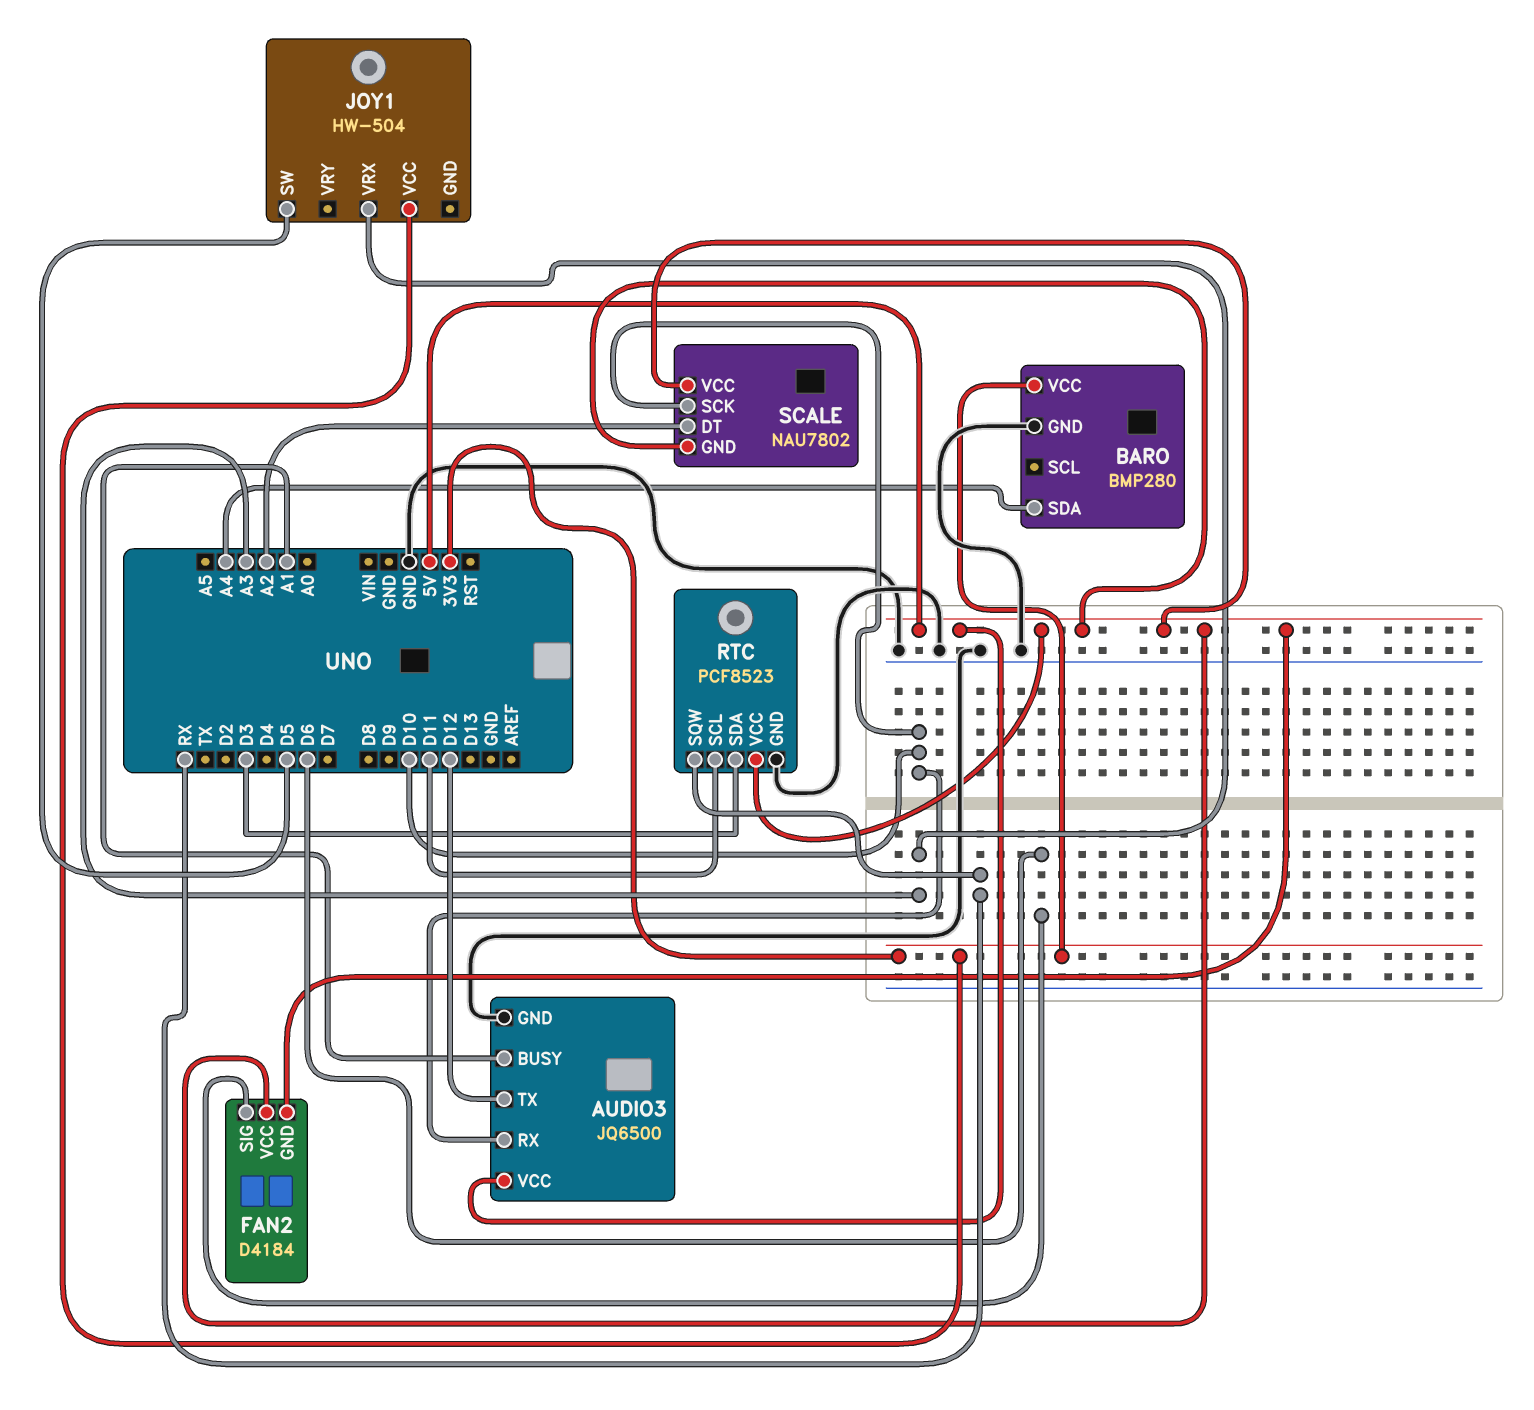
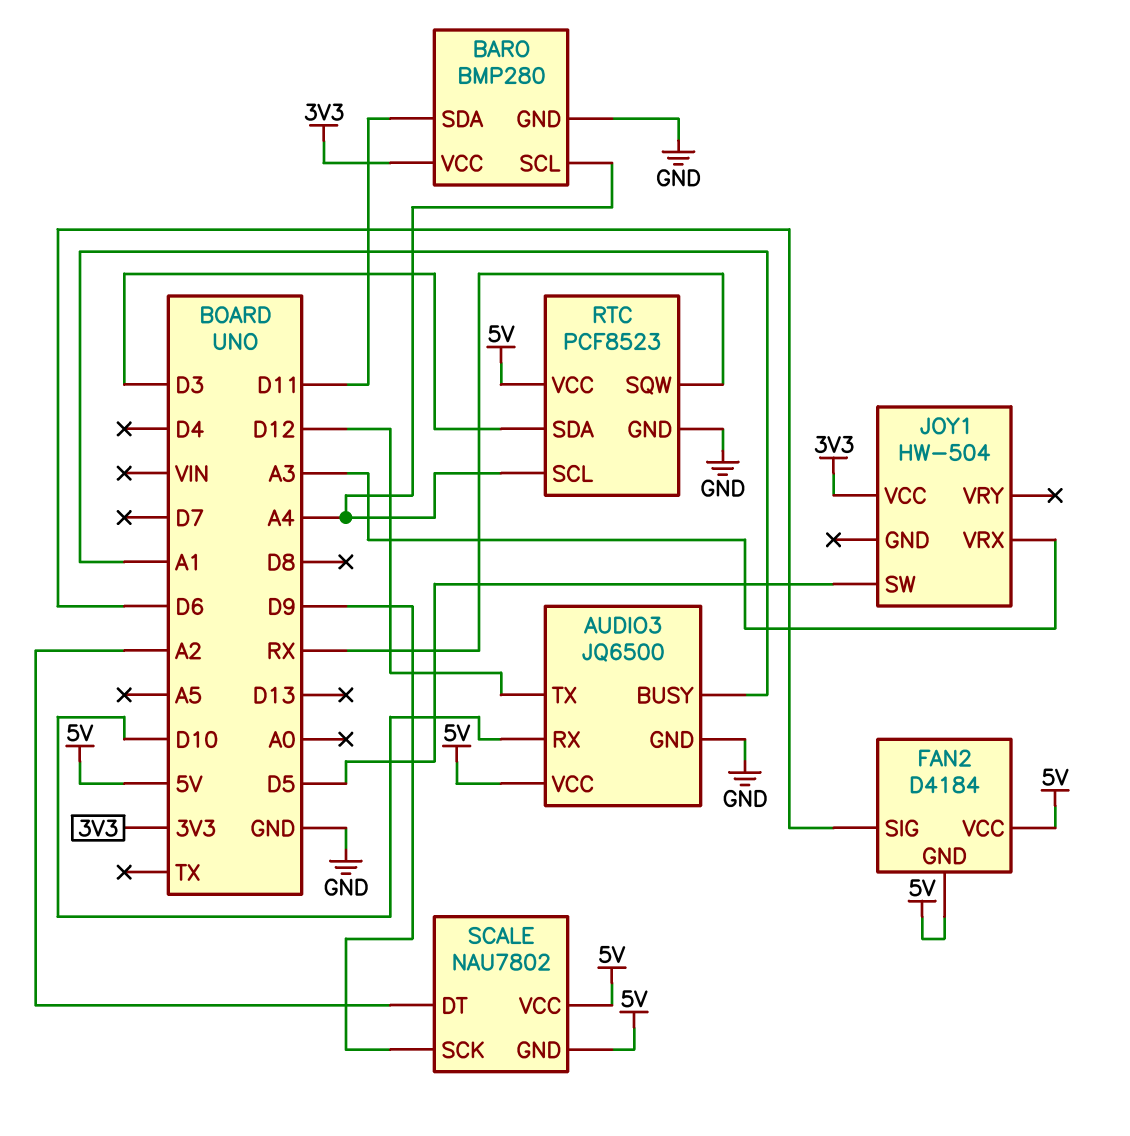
BARO pin SCL: none -> A4
BARO pin SDA: A4 -> D11
RTC pin SCL: D11 -> A4
SCALE pin SCK: D10 -> D9

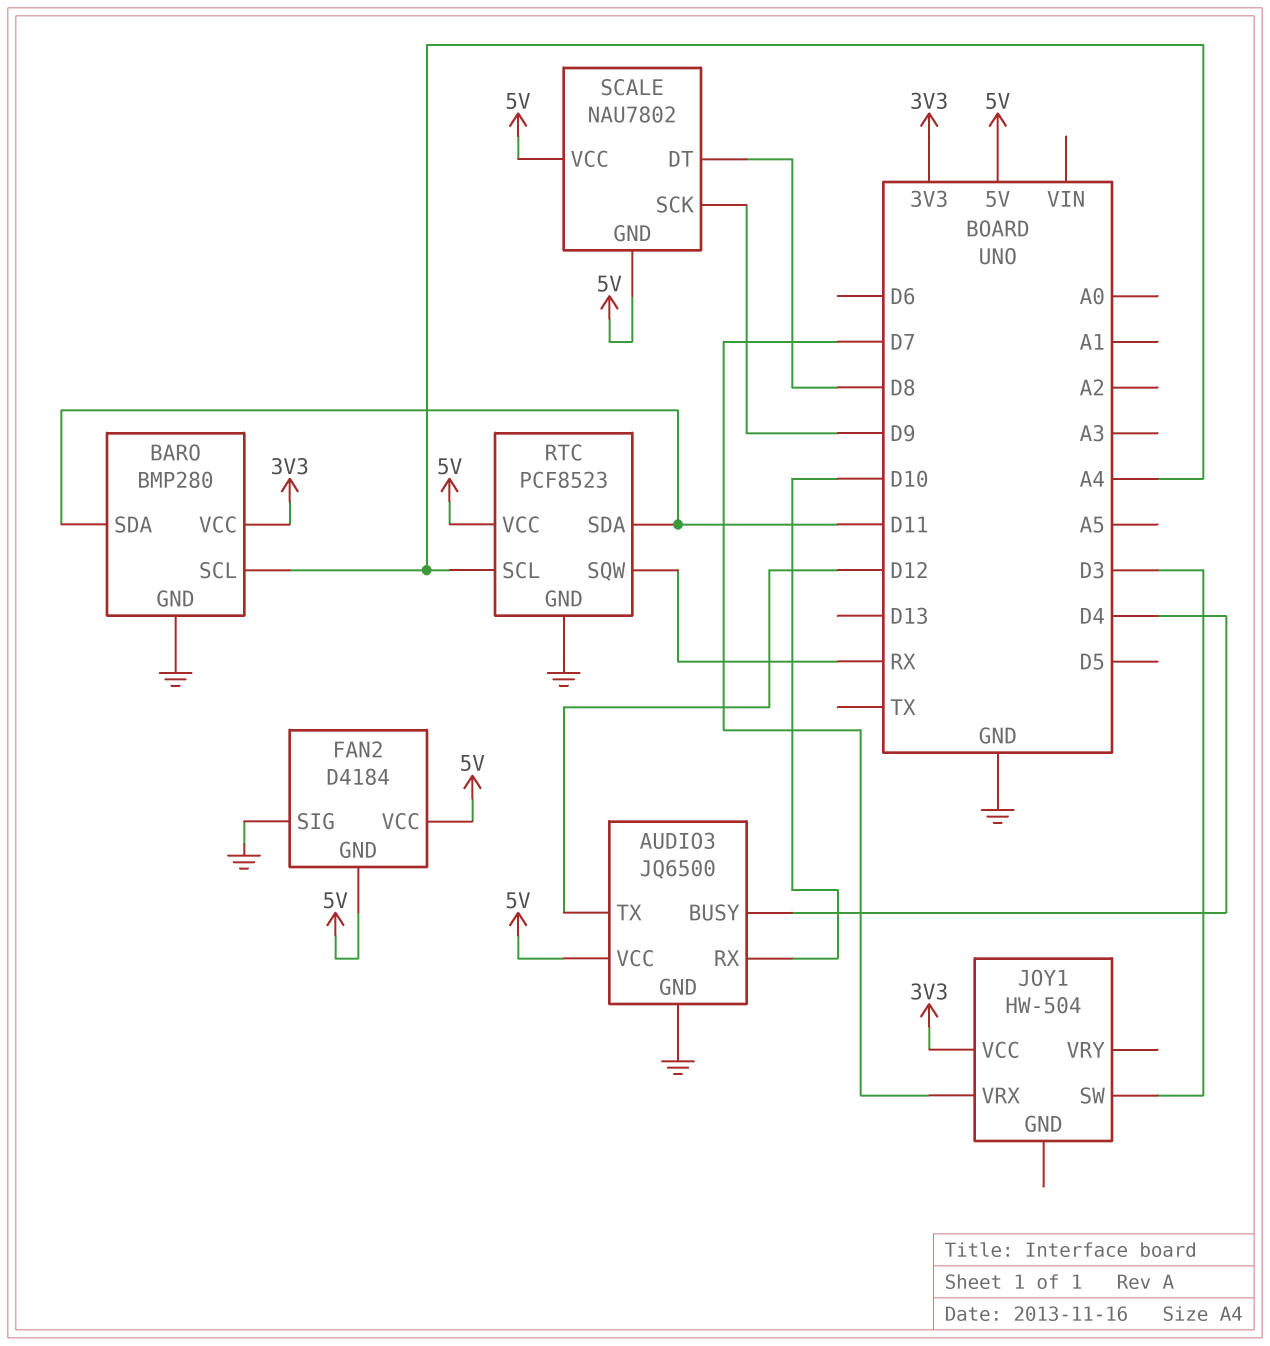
AUDIO3 pin BUSY: A1 -> D4
FAN2 pin SIG: D6 -> GND
JOY1 pin SW: D5 -> D3
JOY1 pin VRX: A3 -> D7
RTC pin SDA: D3 -> D11
SCALE pin DT: A2 -> D8

